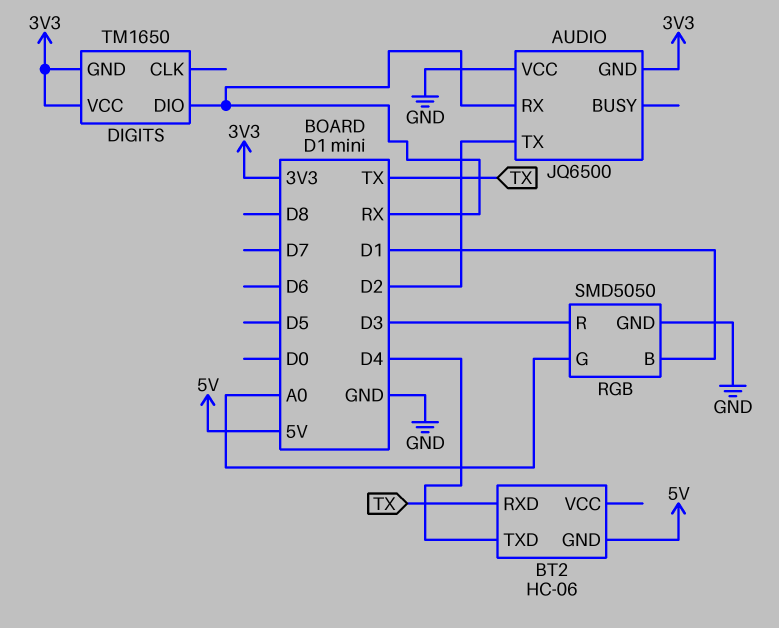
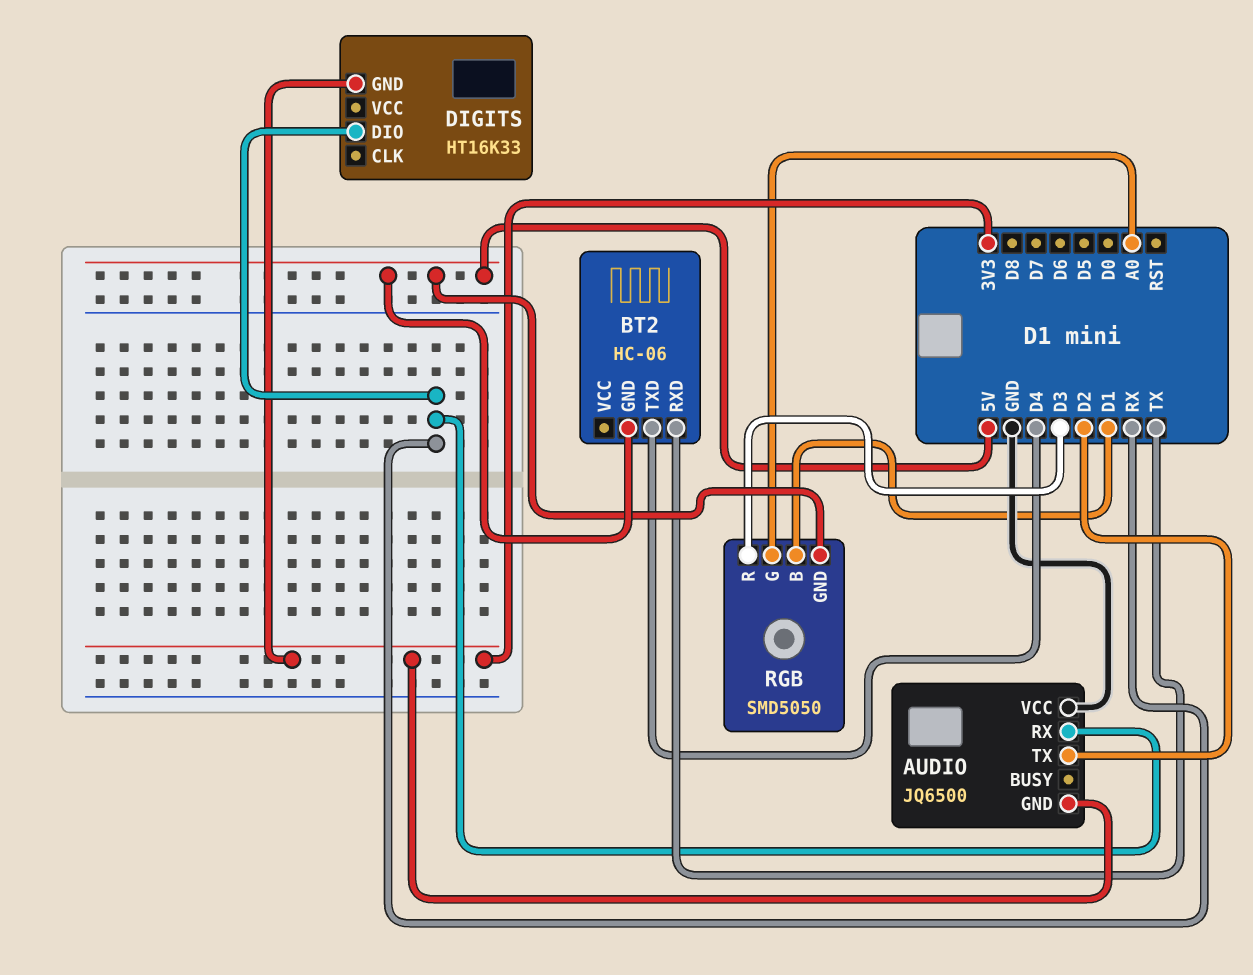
DIGITS: TM1650 -> HT16K33
DIGITS pin VCC: 3V3 -> none
RGB pin GND: GND -> 5V

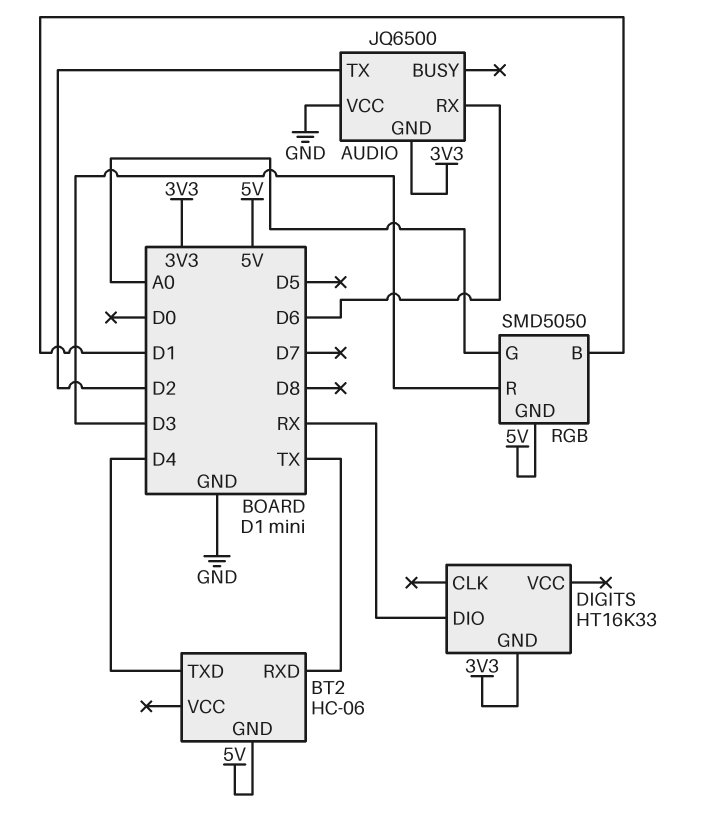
AUDIO pin RX: RX -> D6

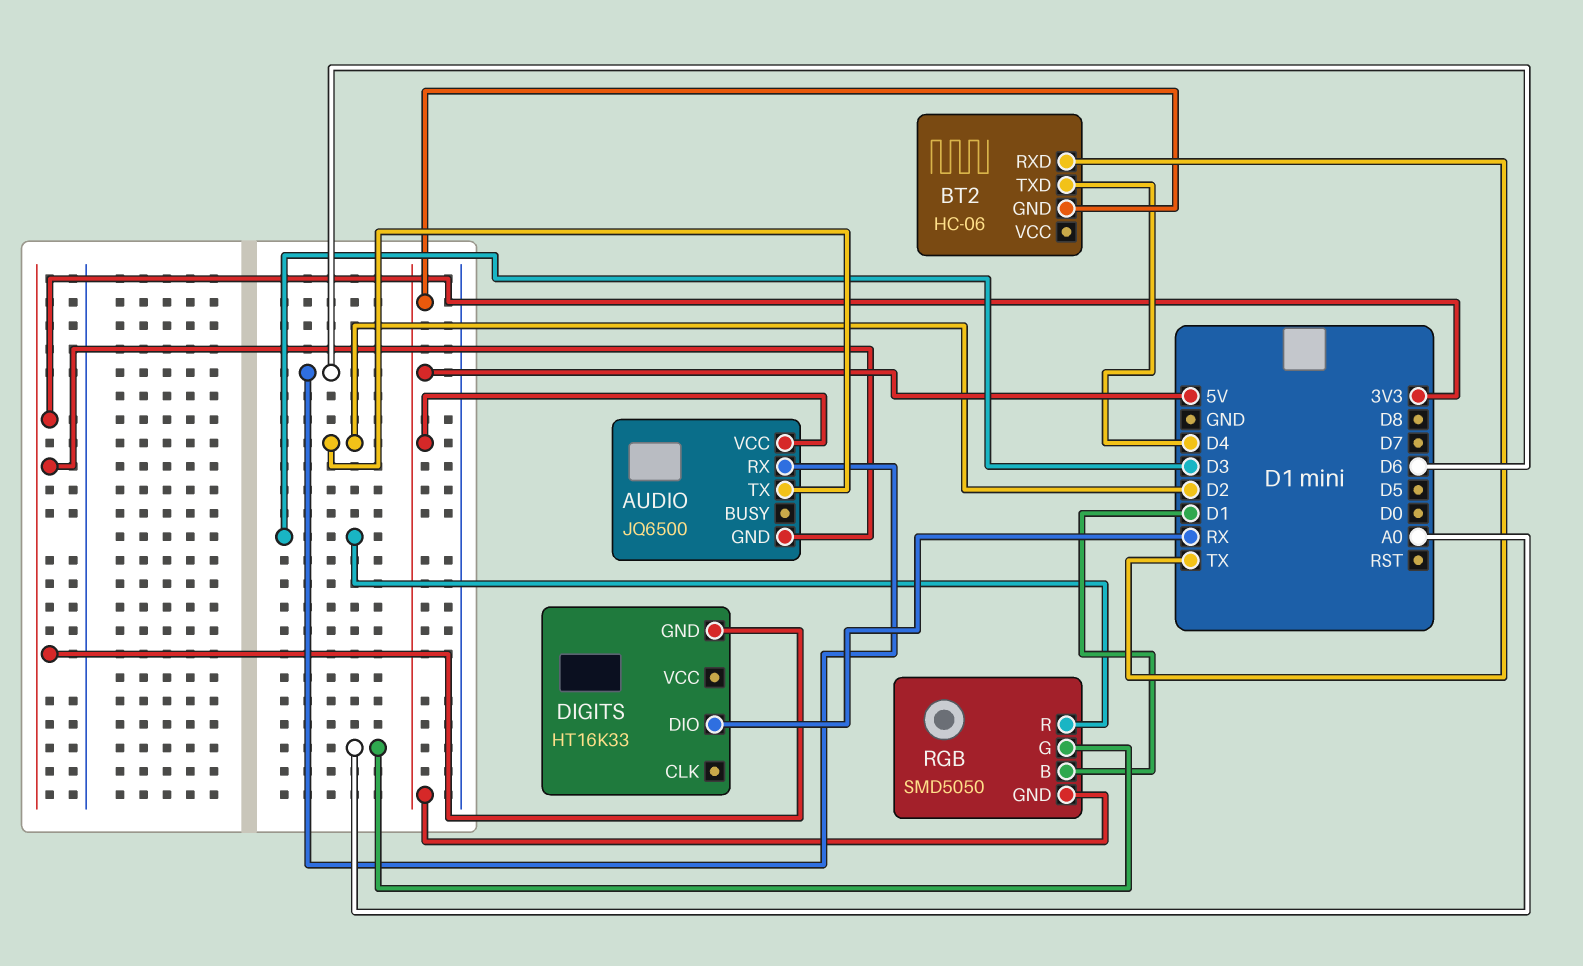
AUDIO pin VCC: GND -> 5V

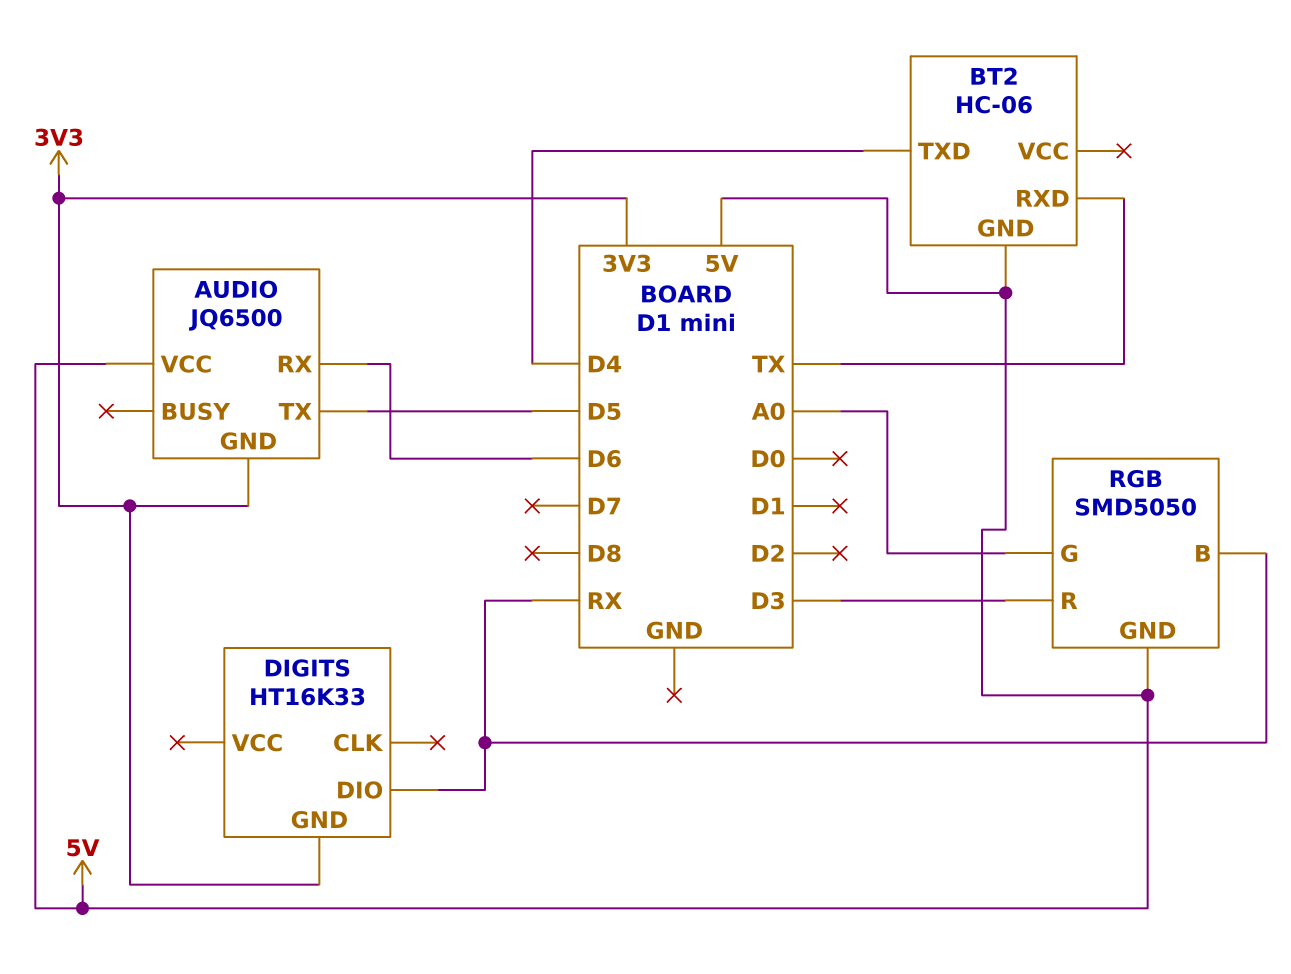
AUDIO pin TX: D2 -> D5
RGB pin B: D1 -> RX

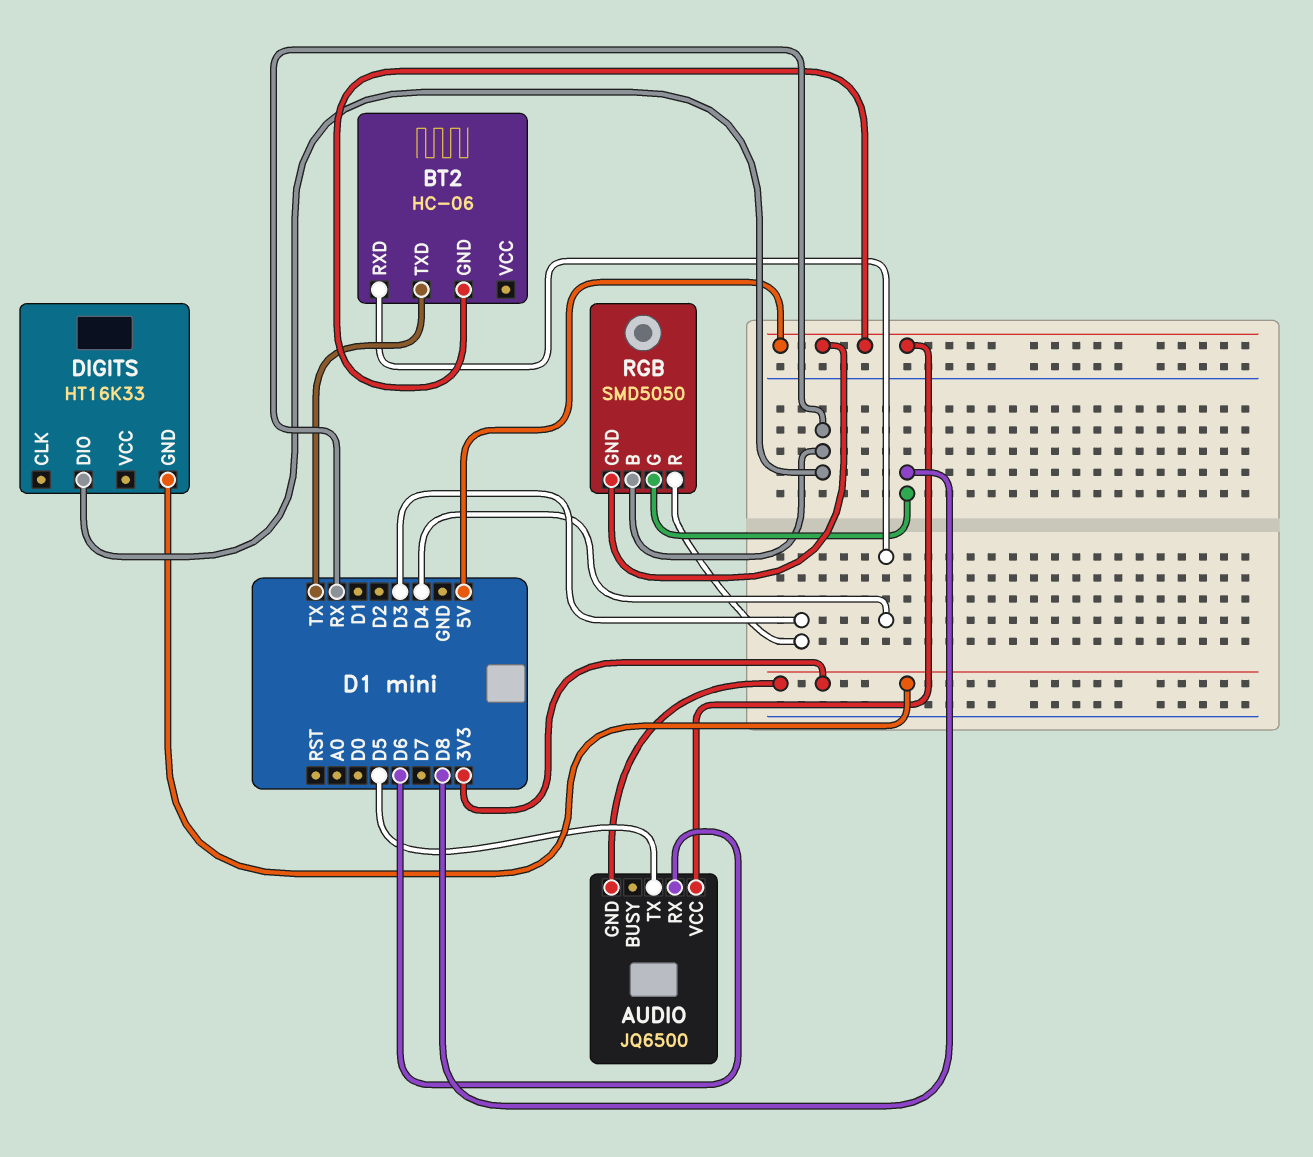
BT2 pin RXD: TX -> D4
BT2 pin TXD: D4 -> TX
RGB pin G: A0 -> D8

